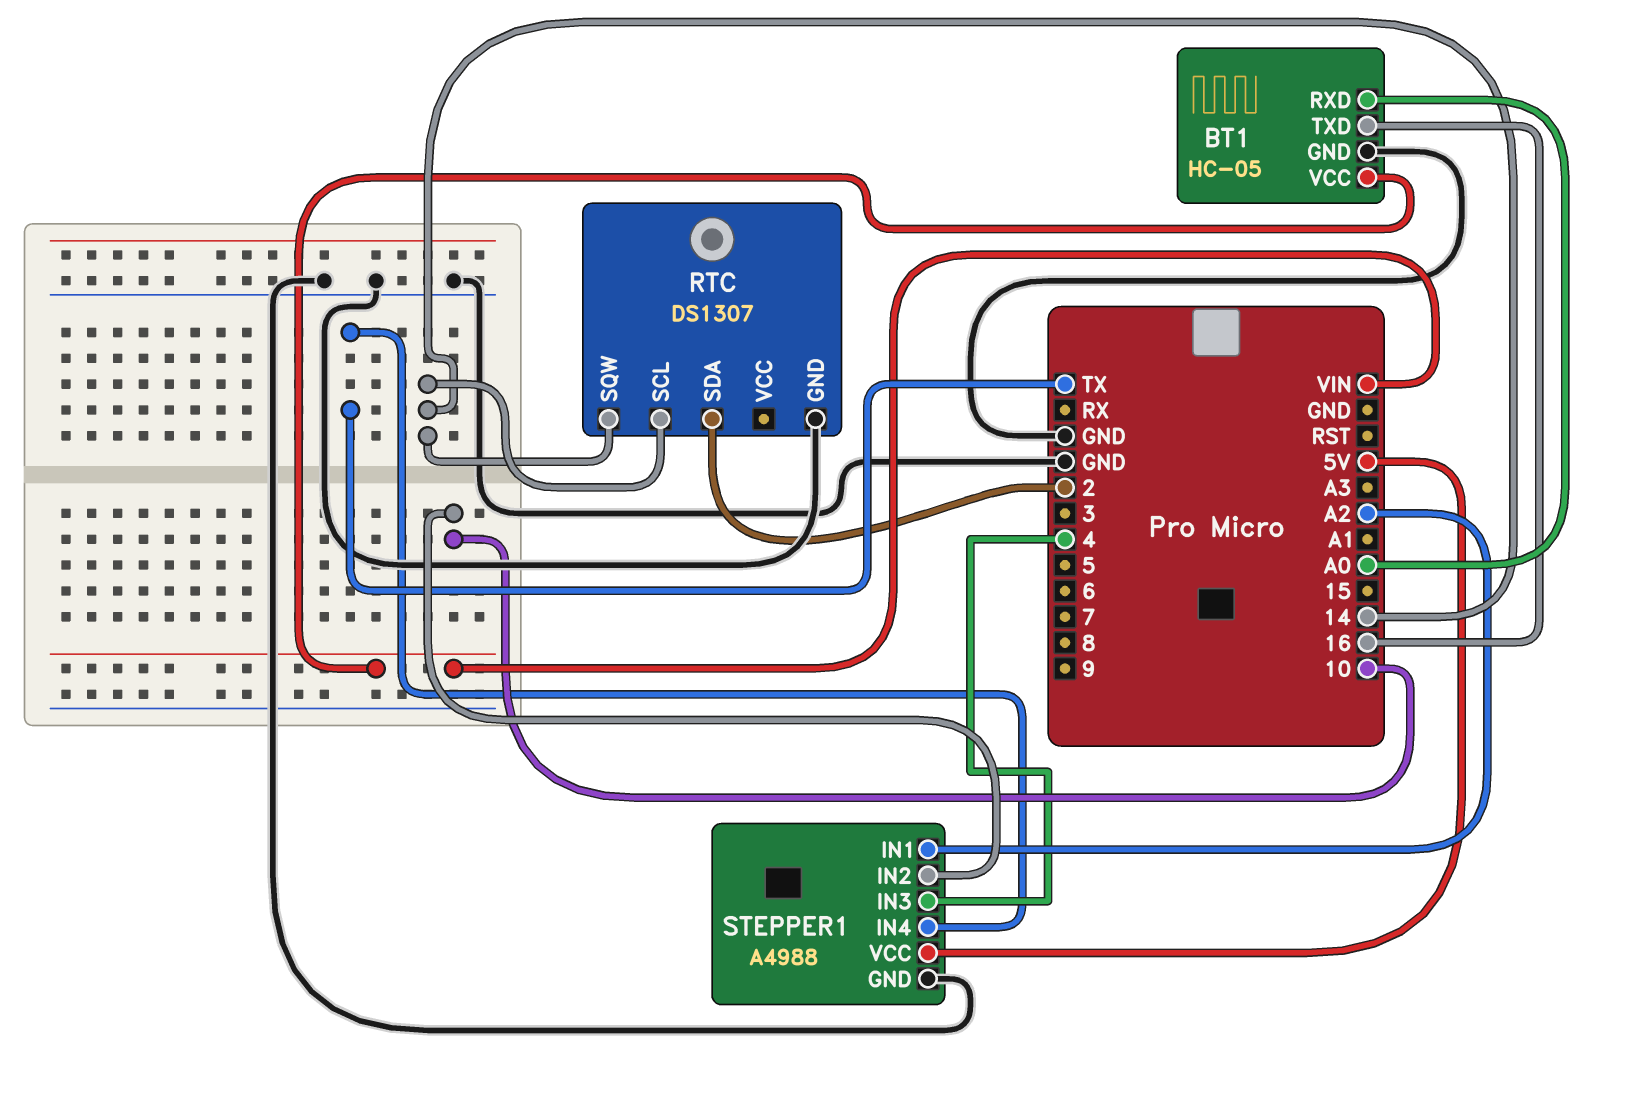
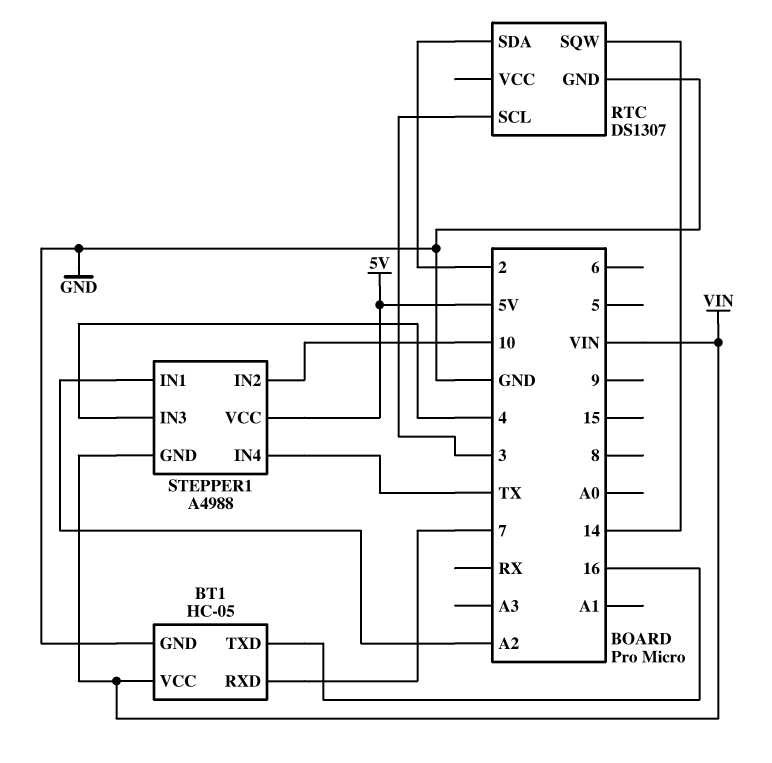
BT1 pin RXD: A0 -> 7
RTC pin SCL: 14 -> 3
STEPPER1 pin GND: GND -> VIN

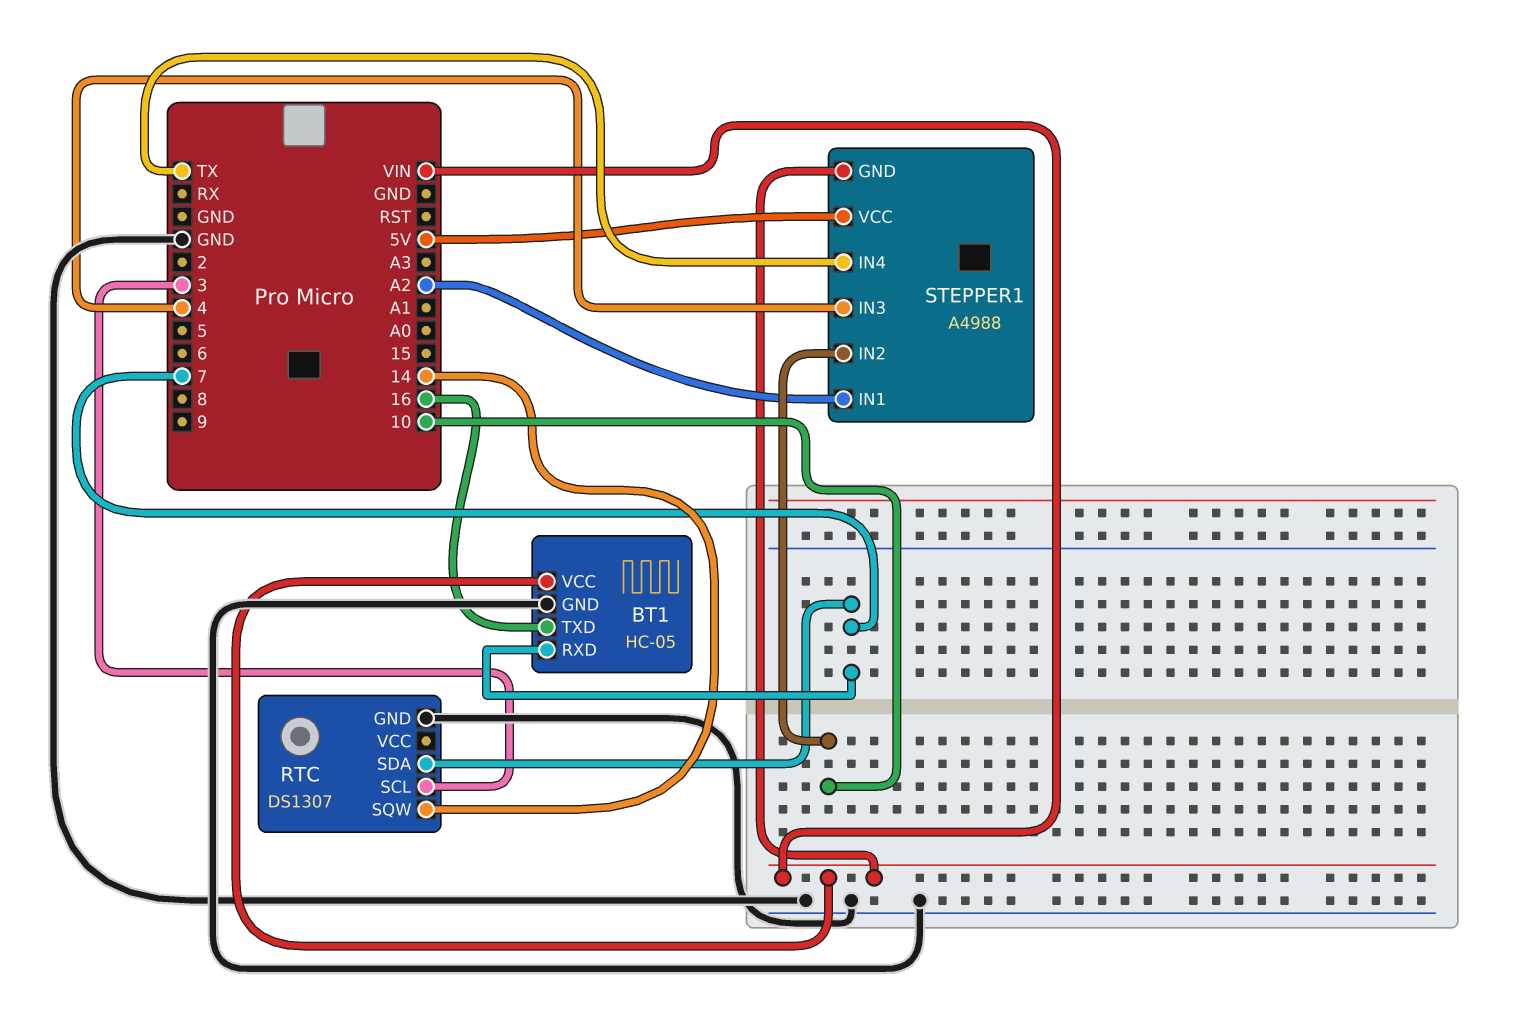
RTC pin SDA: 2 -> 7

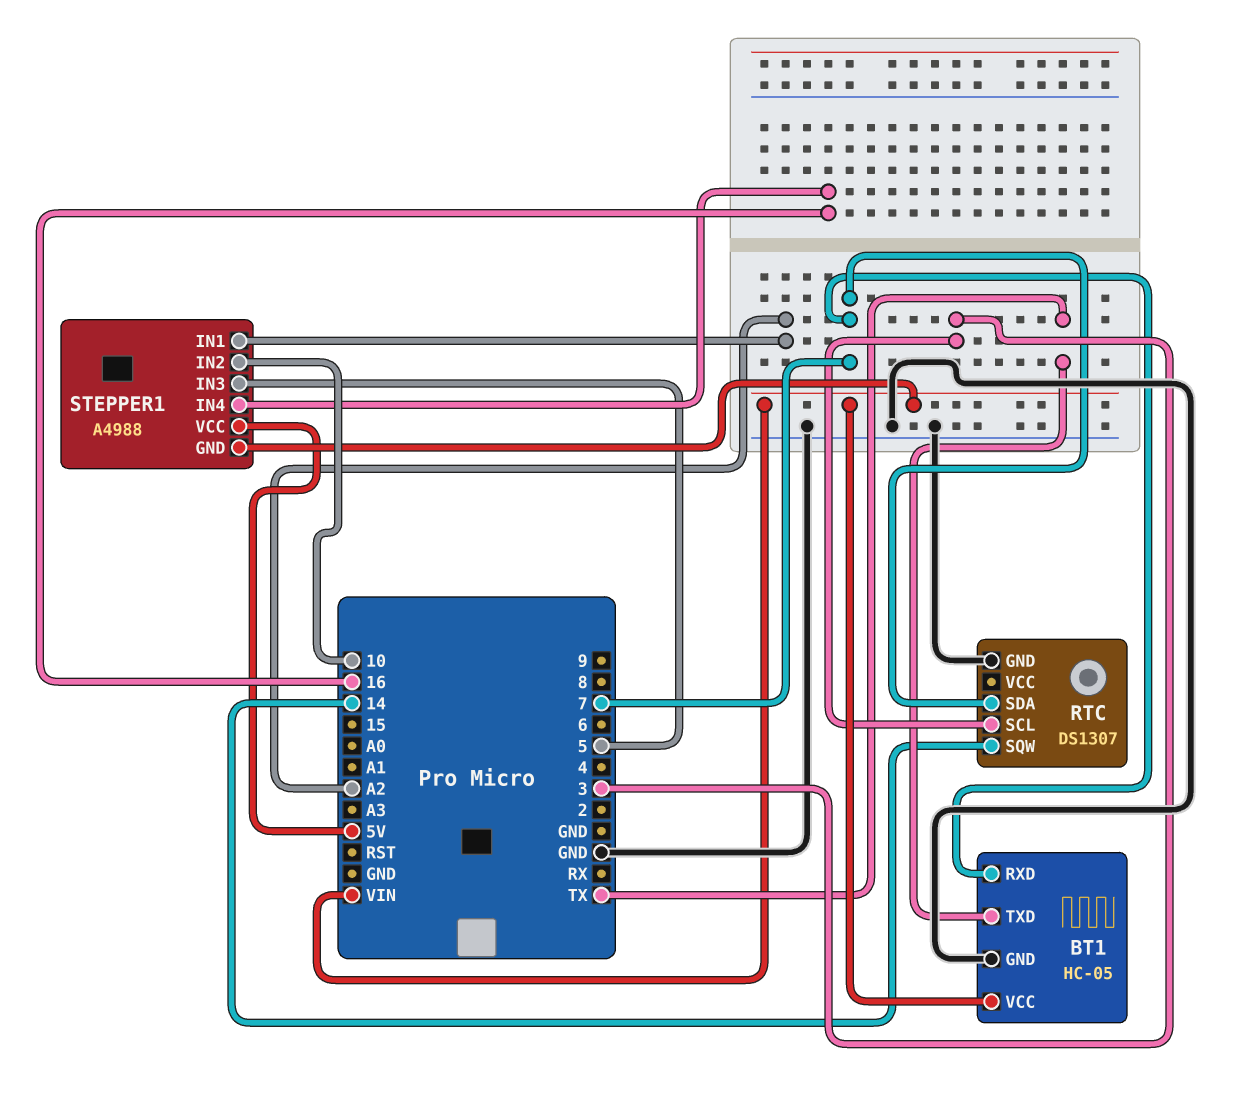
BT1 pin TXD: 16 -> TX
STEPPER1 pin IN3: 4 -> 5
STEPPER1 pin IN4: TX -> 16

